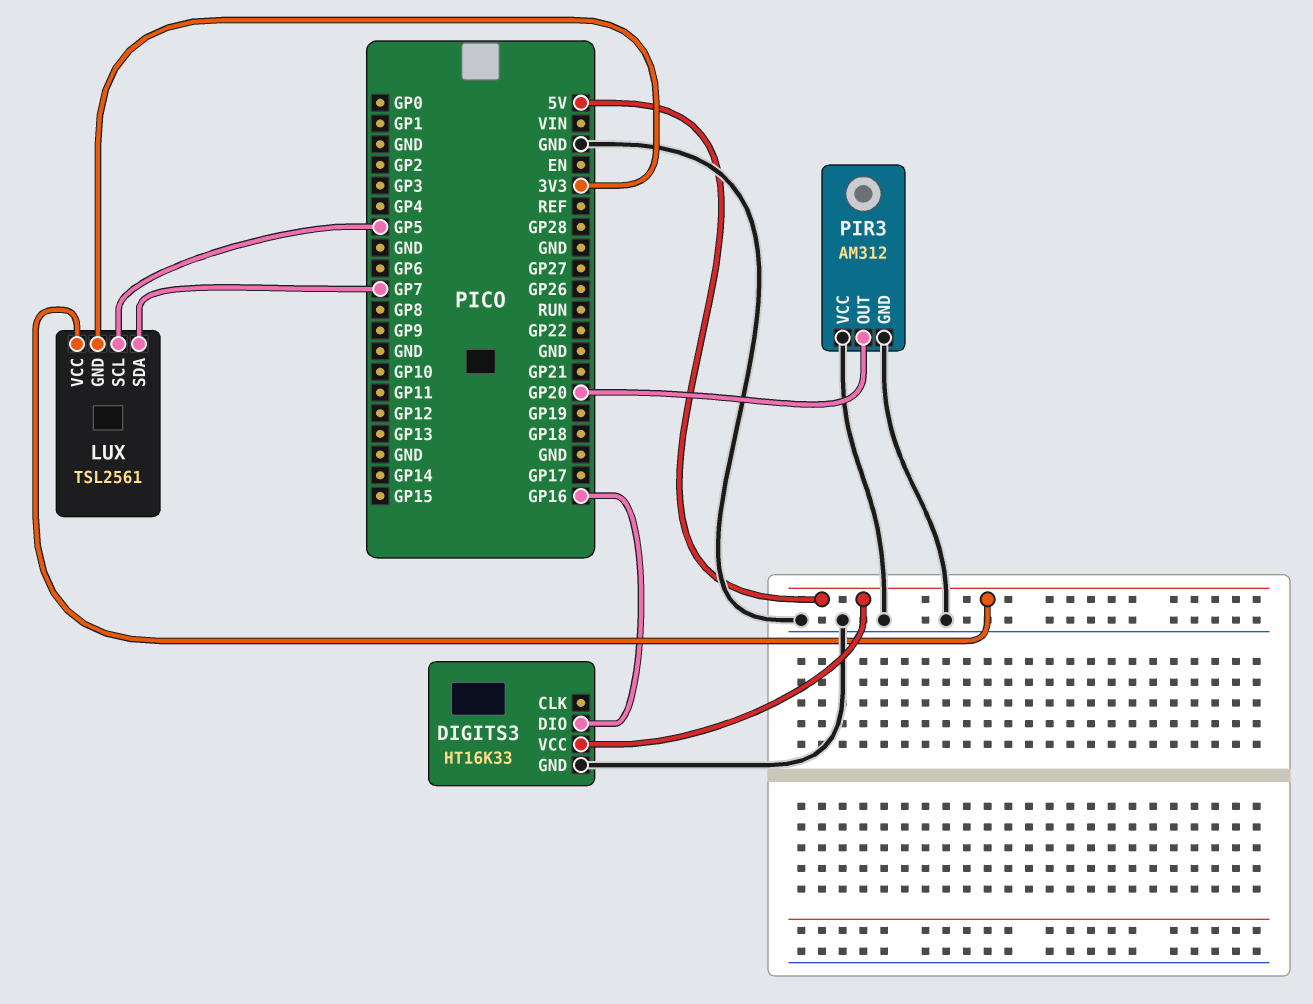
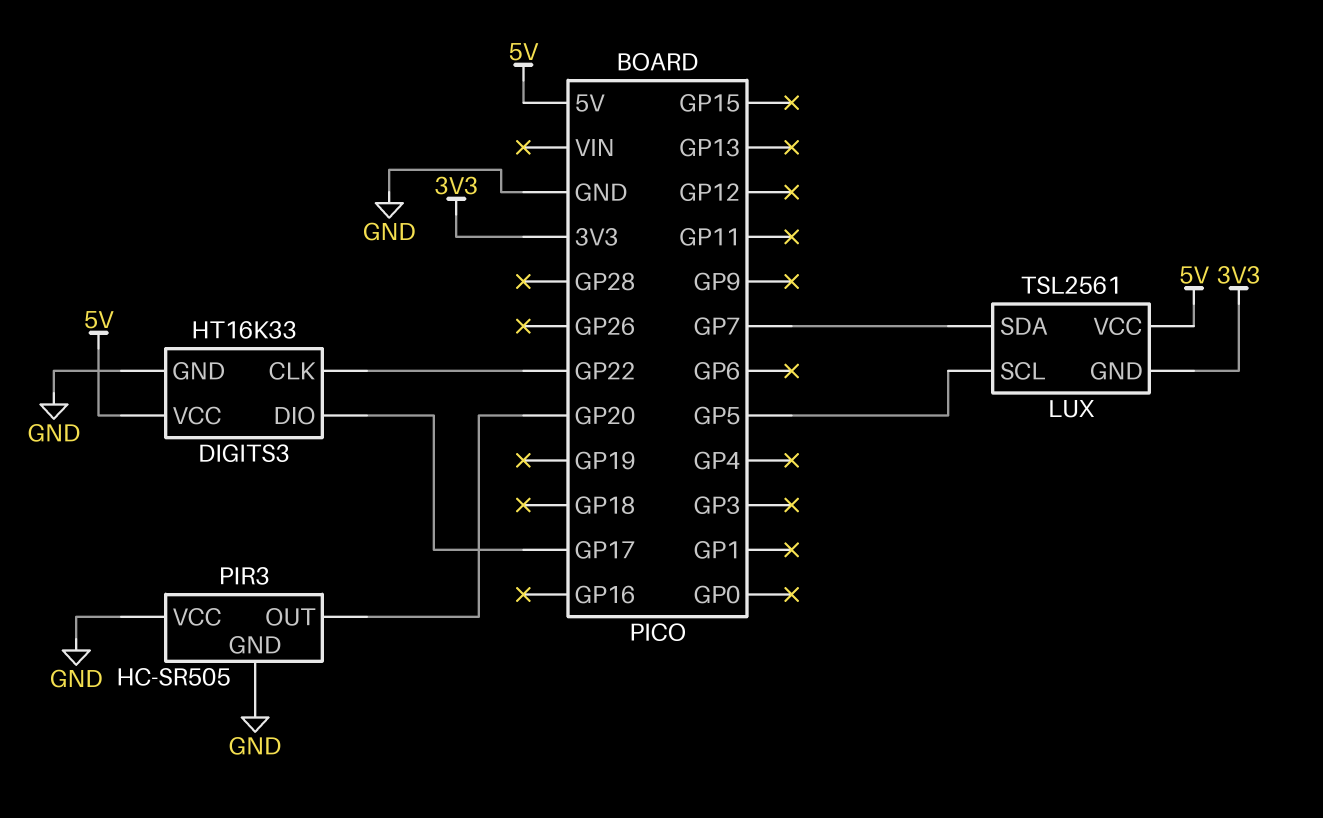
DIGITS3 pin CLK: none -> GP22
DIGITS3 pin DIO: GP16 -> GP17
PIR3: AM312 -> HC-SR505

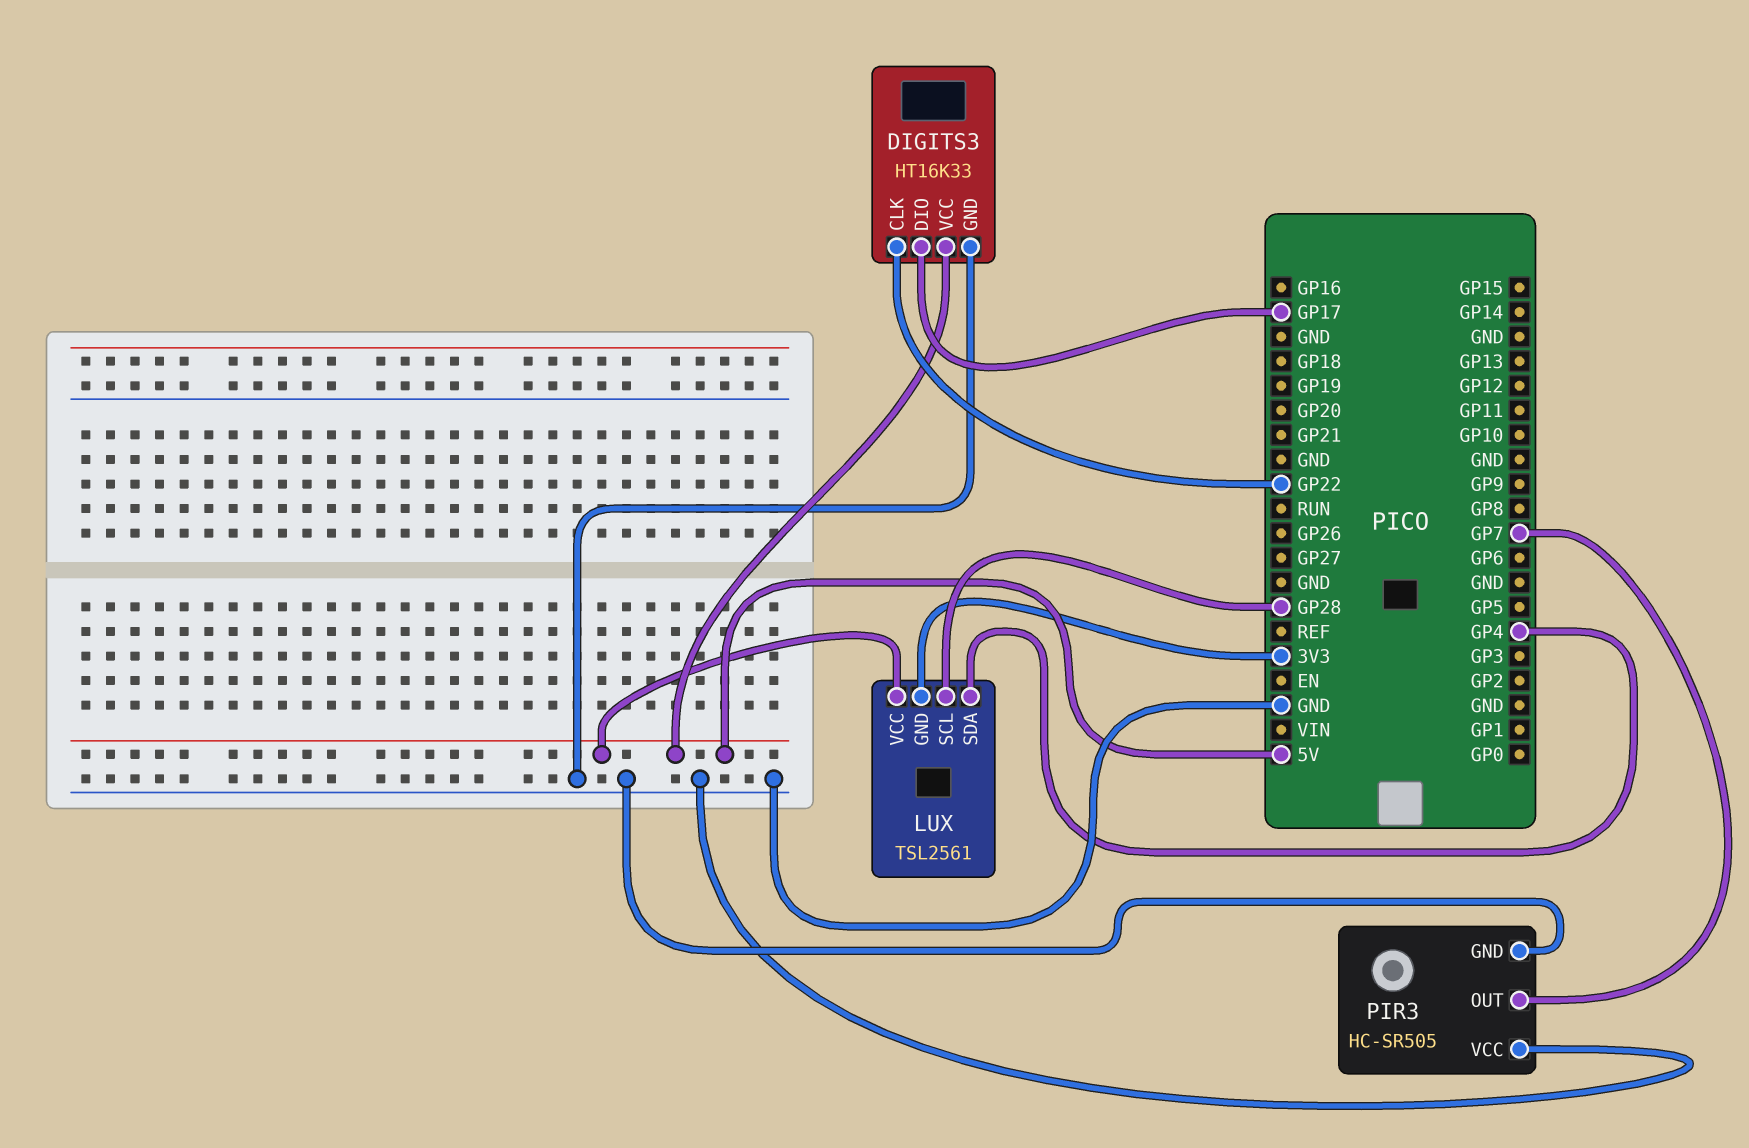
LUX pin SCL: GP5 -> GP28
LUX pin SDA: GP7 -> GP4
PIR3 pin OUT: GP20 -> GP7

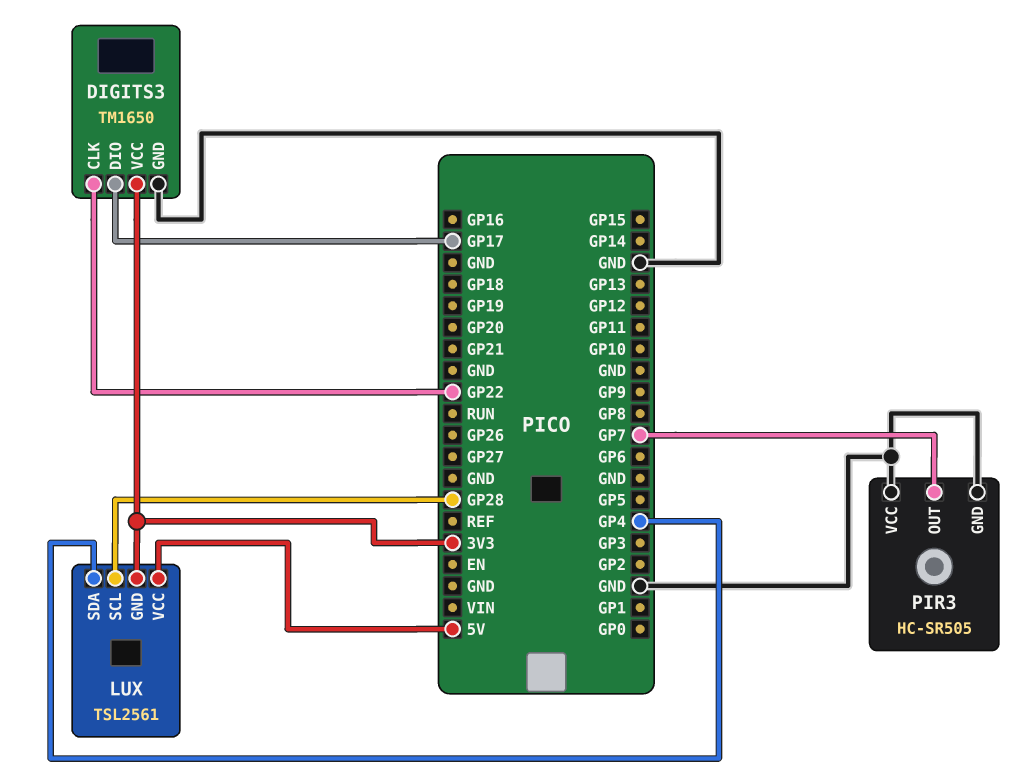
DIGITS3: HT16K33 -> TM1650
DIGITS3 pin VCC: 5V -> 3V3

